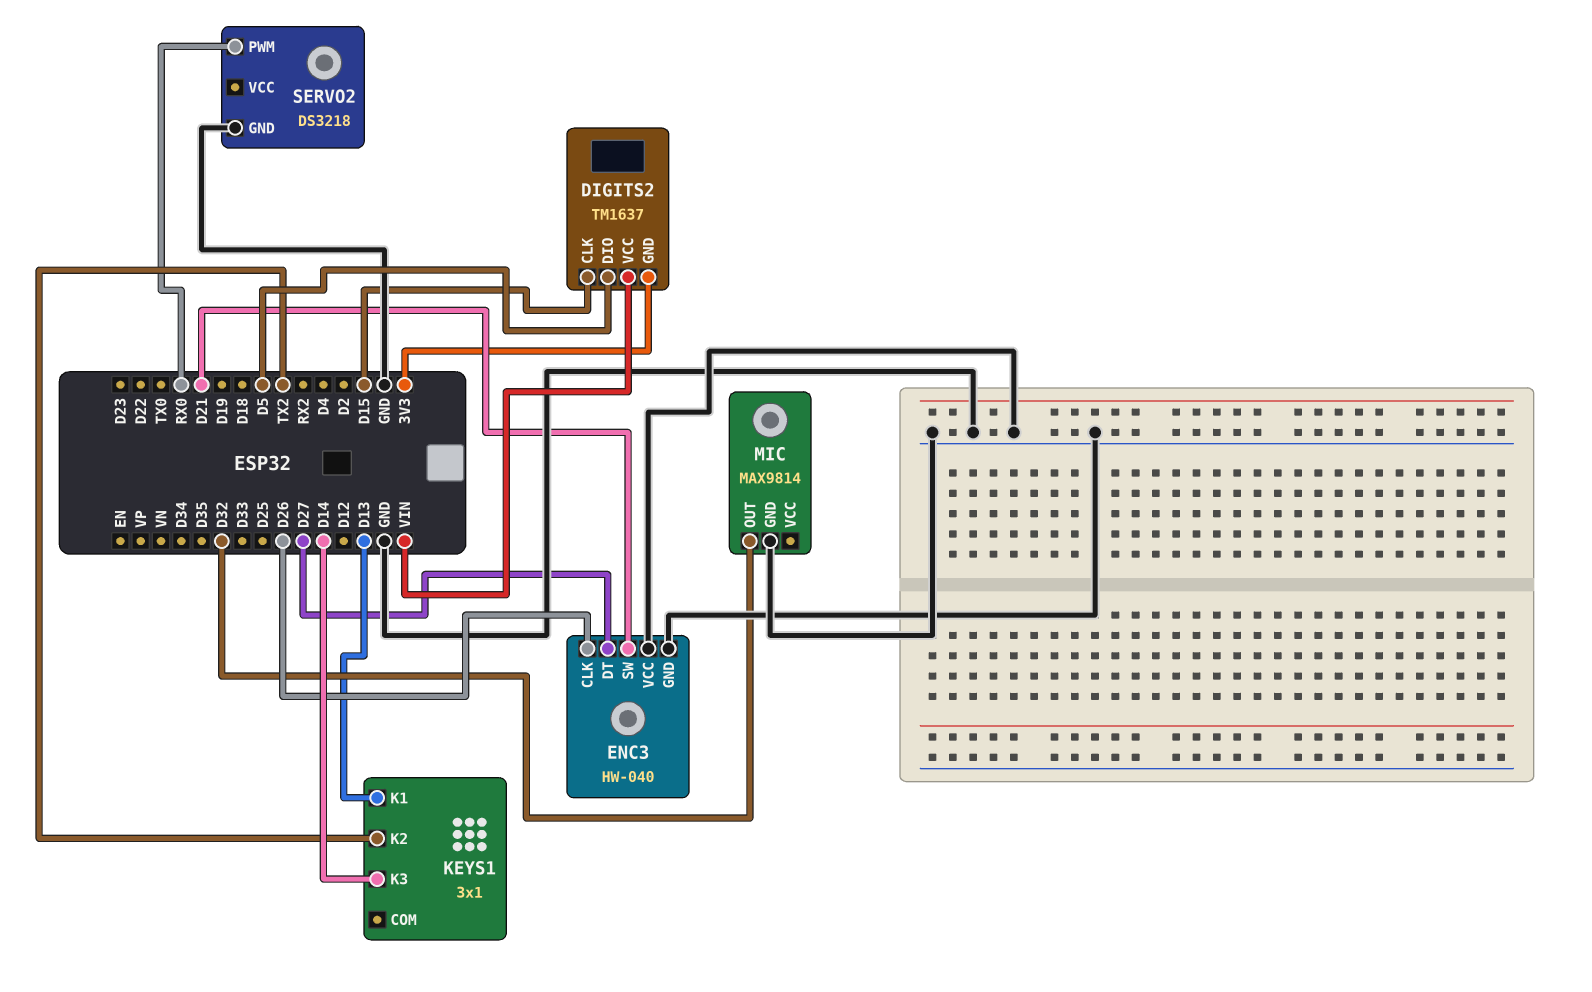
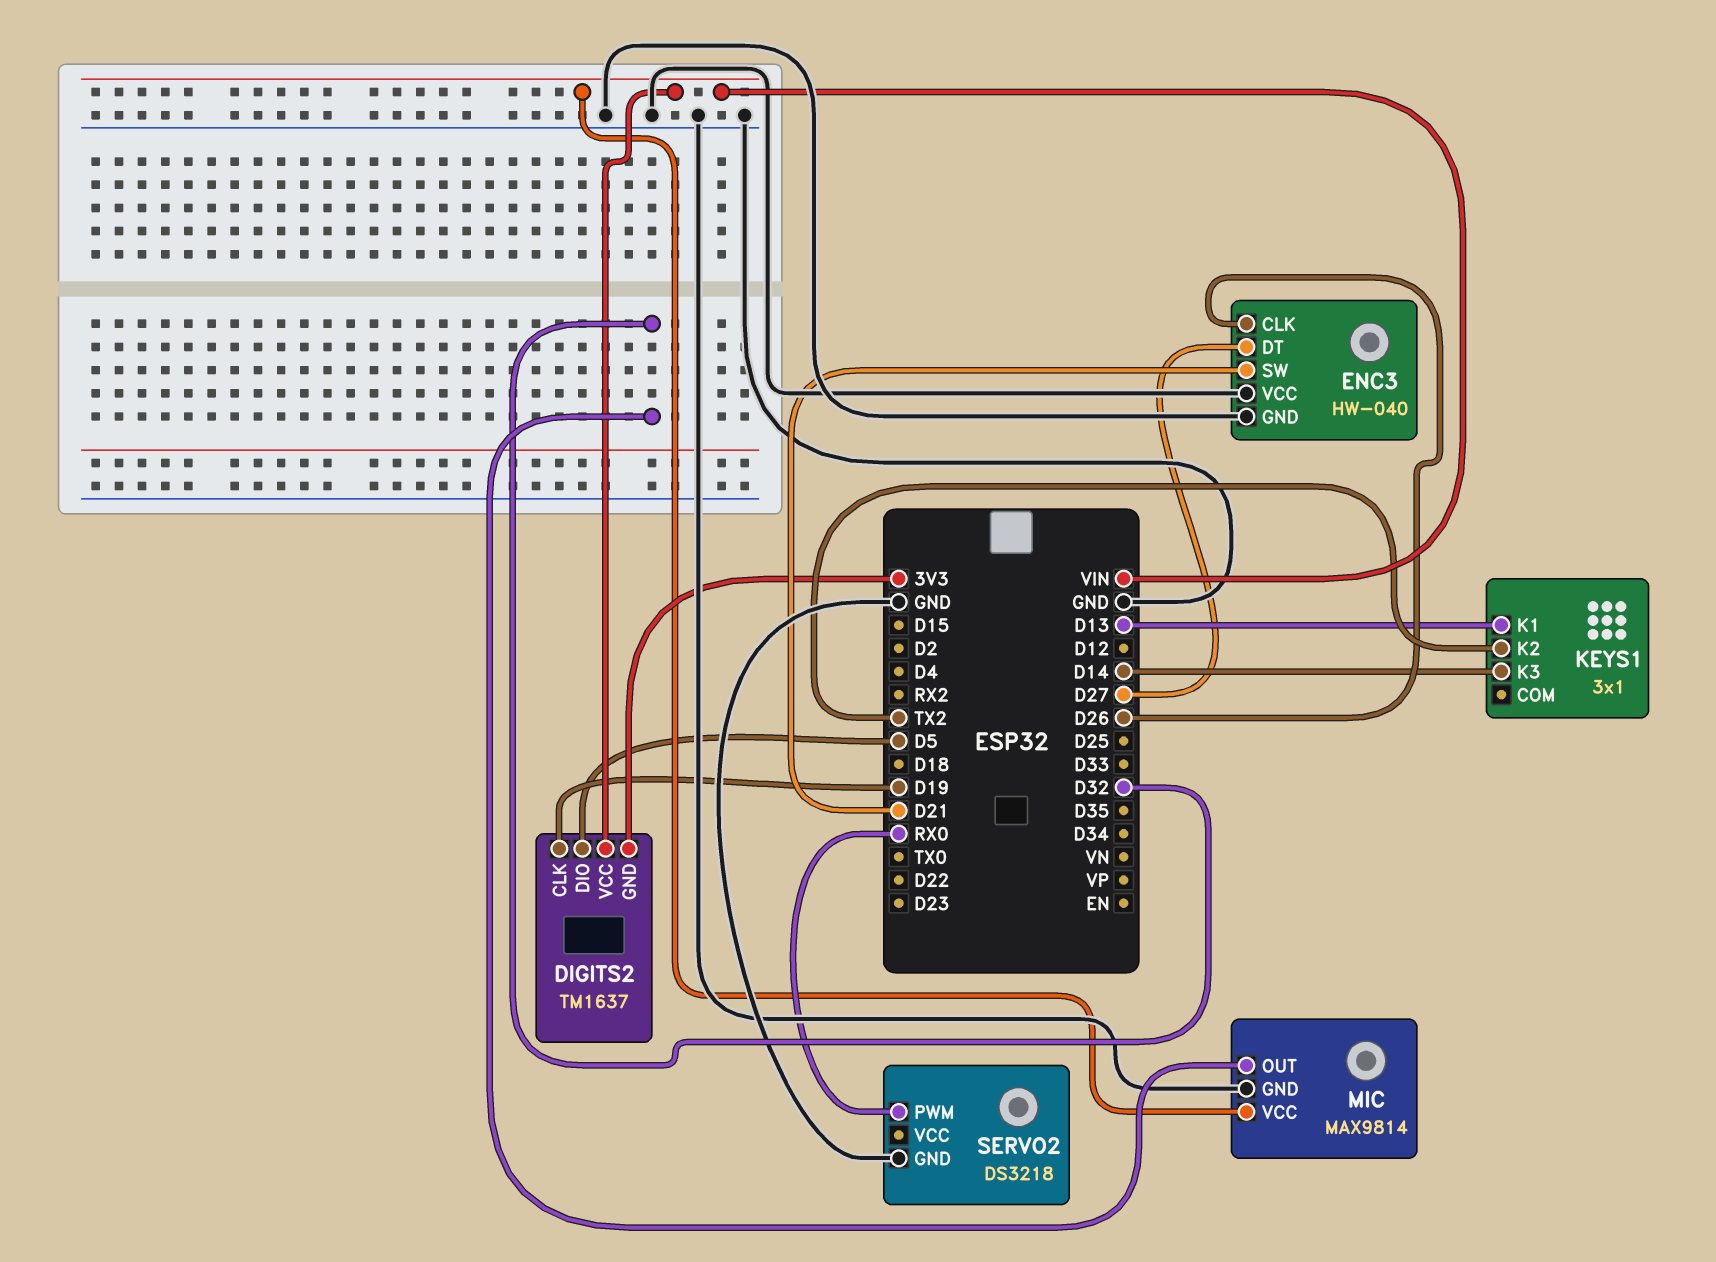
DIGITS2 pin CLK: D15 -> D19
MIC pin VCC: none -> VIN

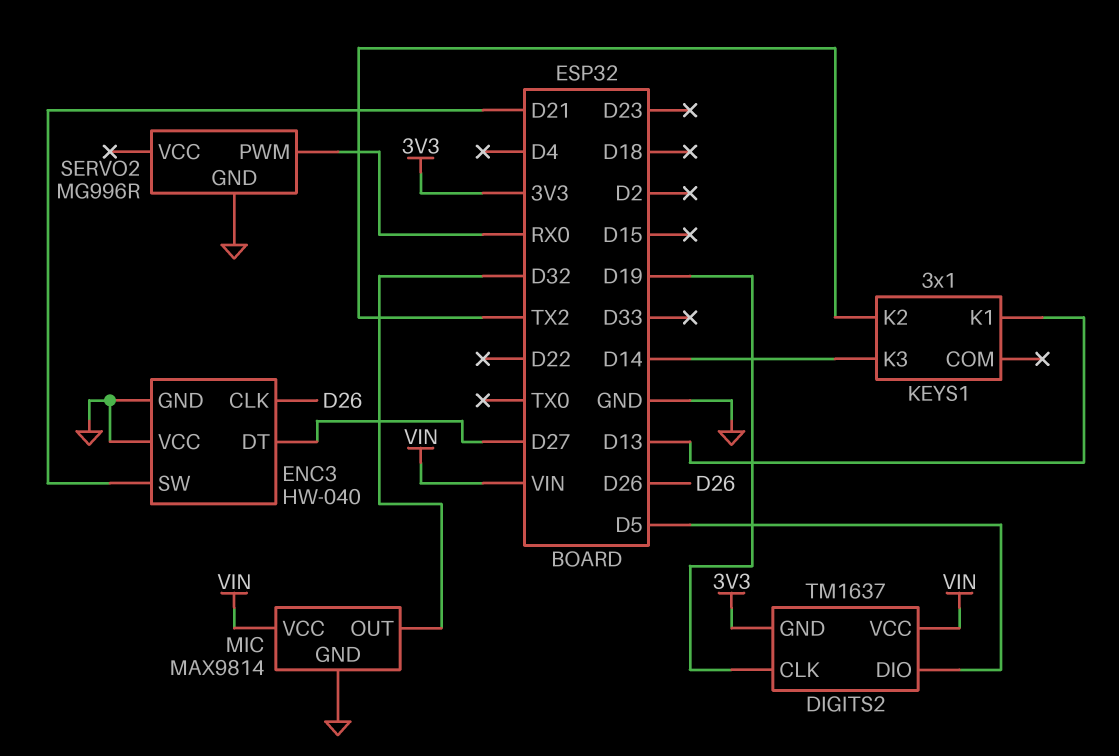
SERVO2: DS3218 -> MG996R

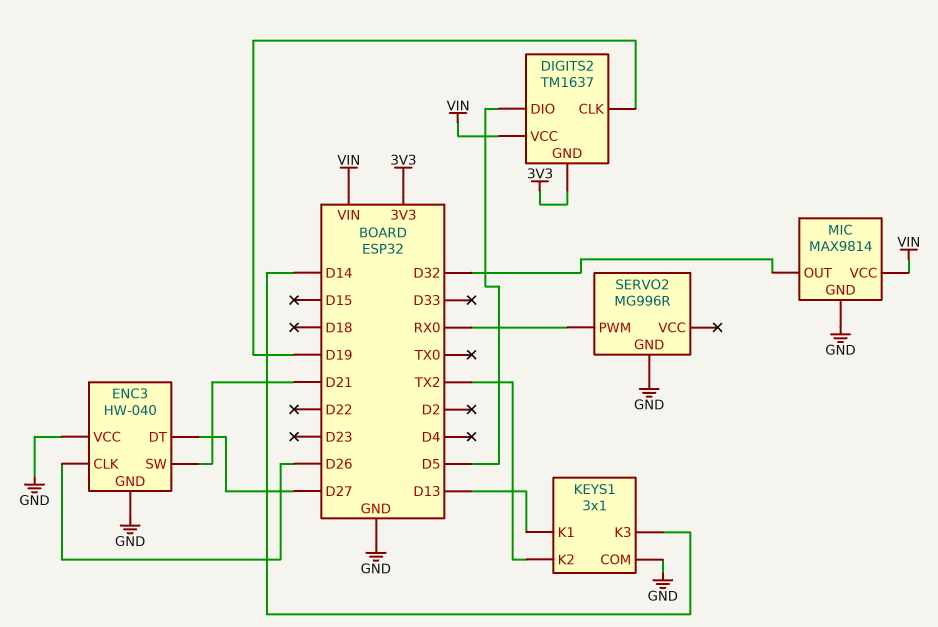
KEYS1 pin COM: none -> GND

